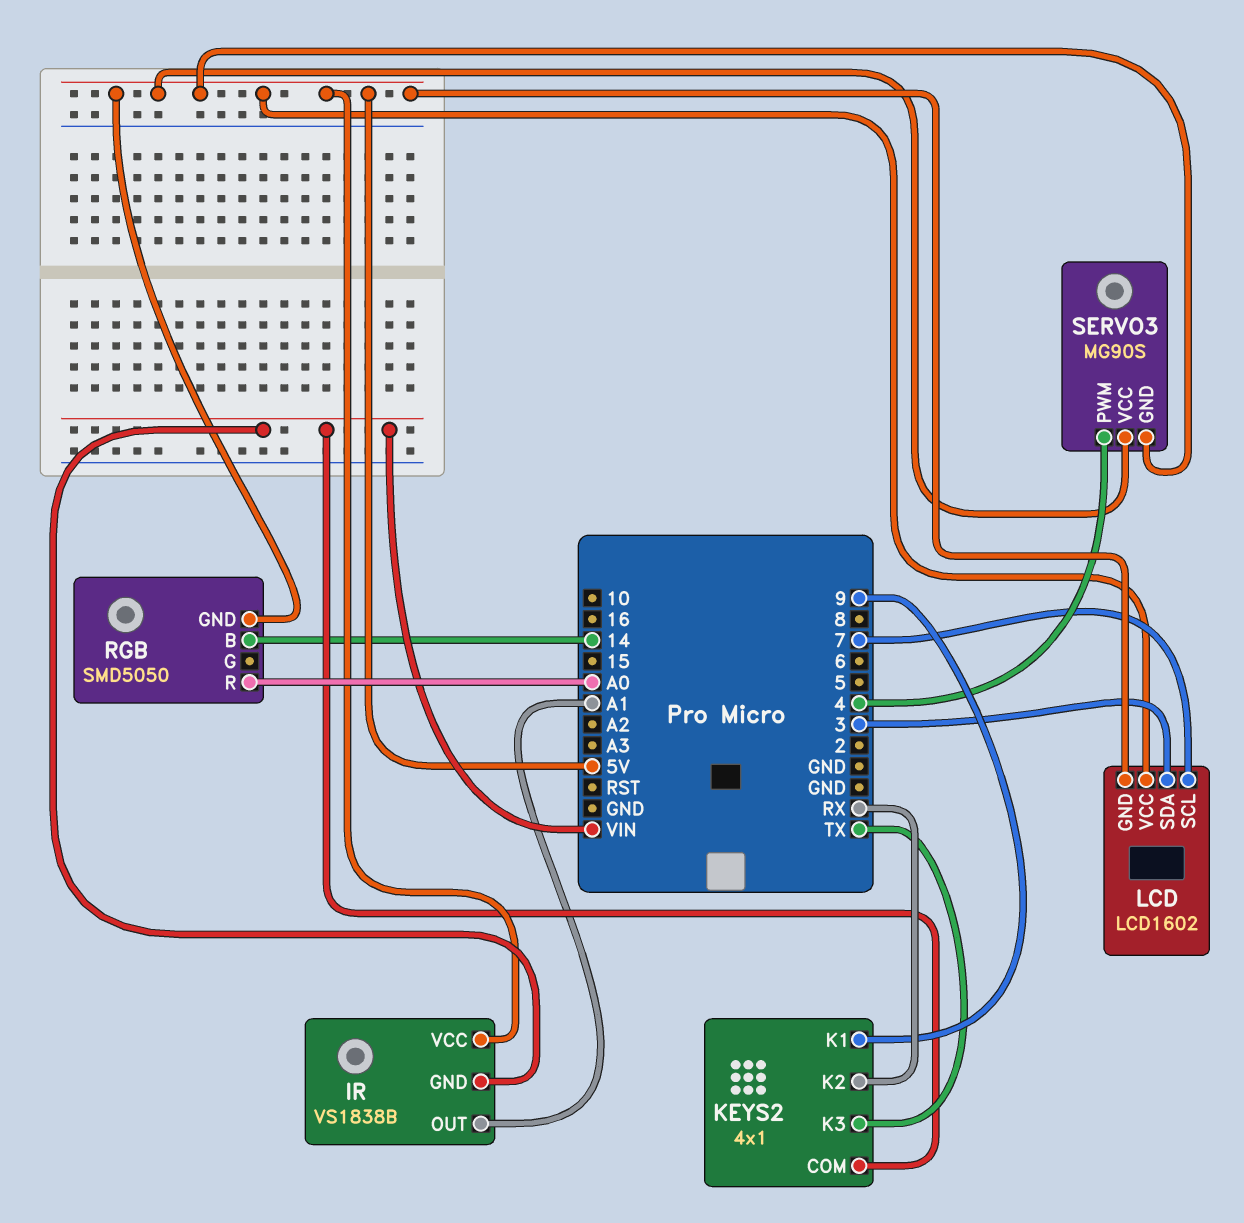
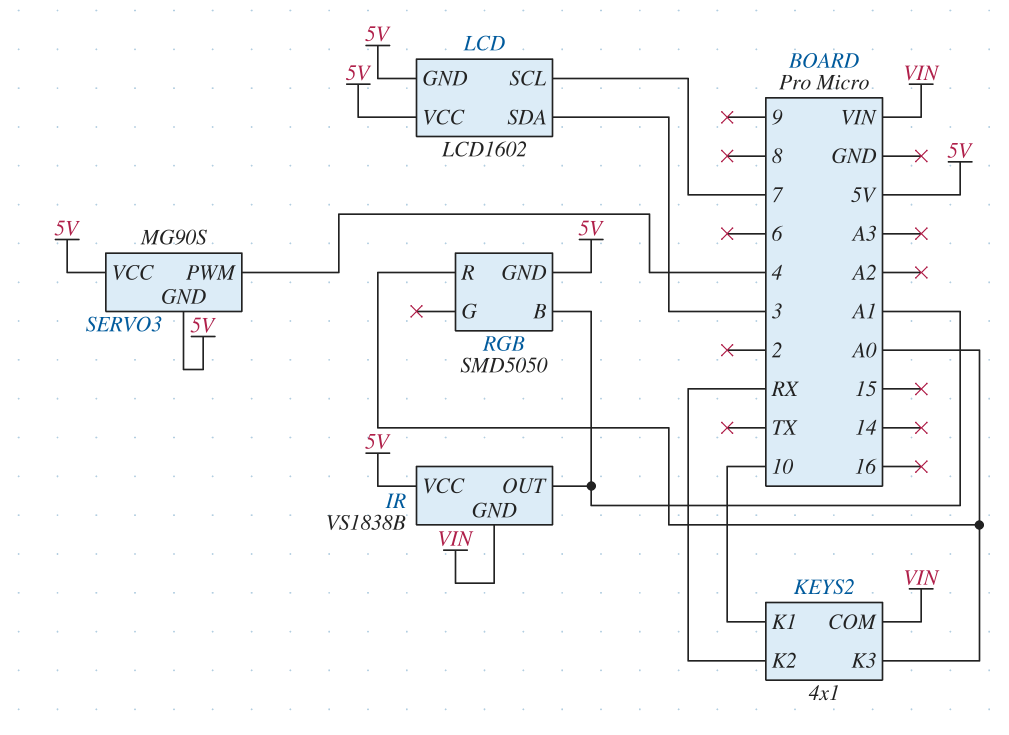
KEYS2 pin K1: 9 -> 10
KEYS2 pin K3: TX -> A0
RGB pin B: 14 -> A1

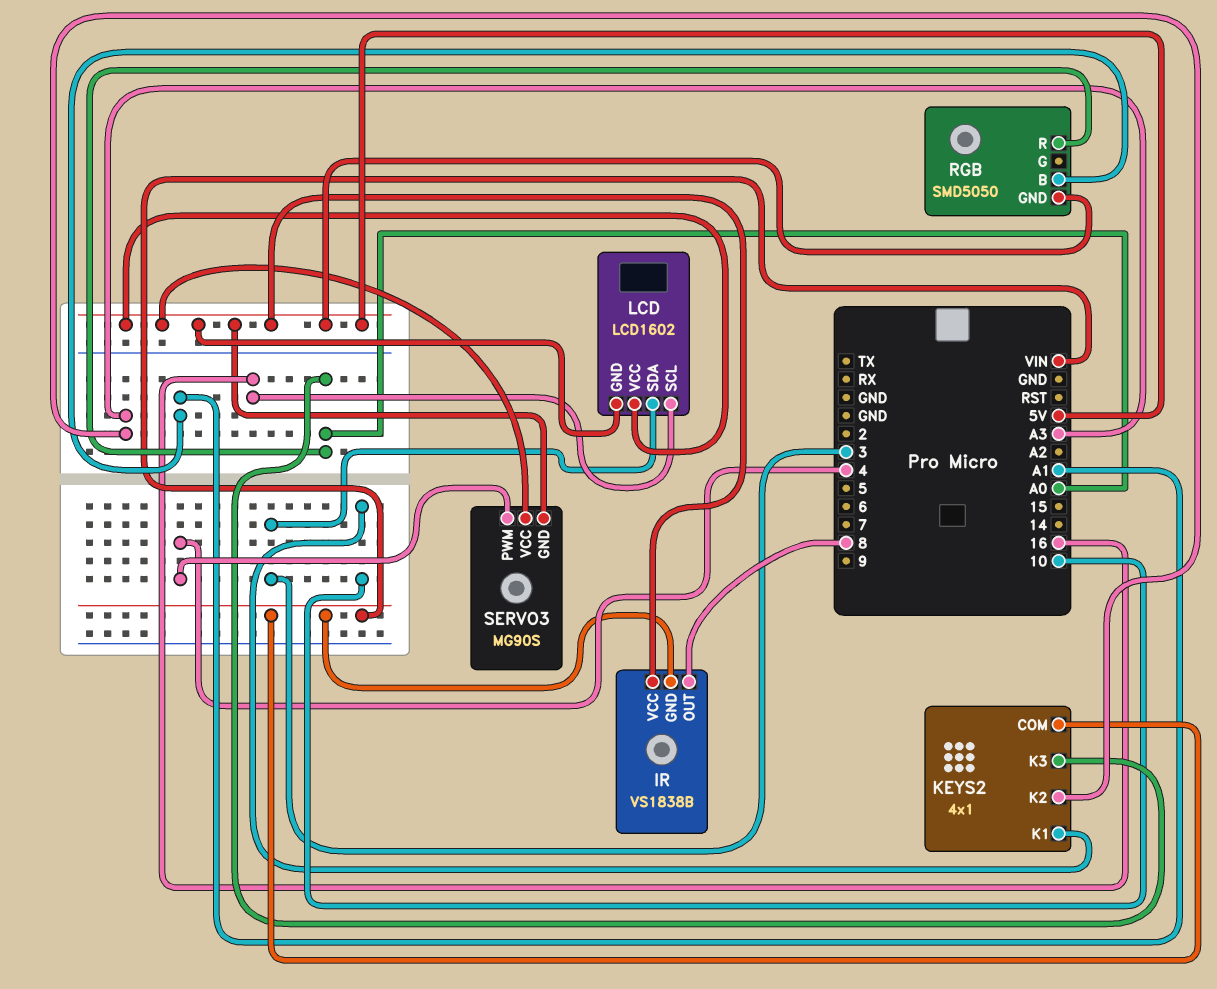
IR pin OUT: A1 -> 8
KEYS2 pin K2: RX -> A3
LCD pin SCL: 7 -> 16

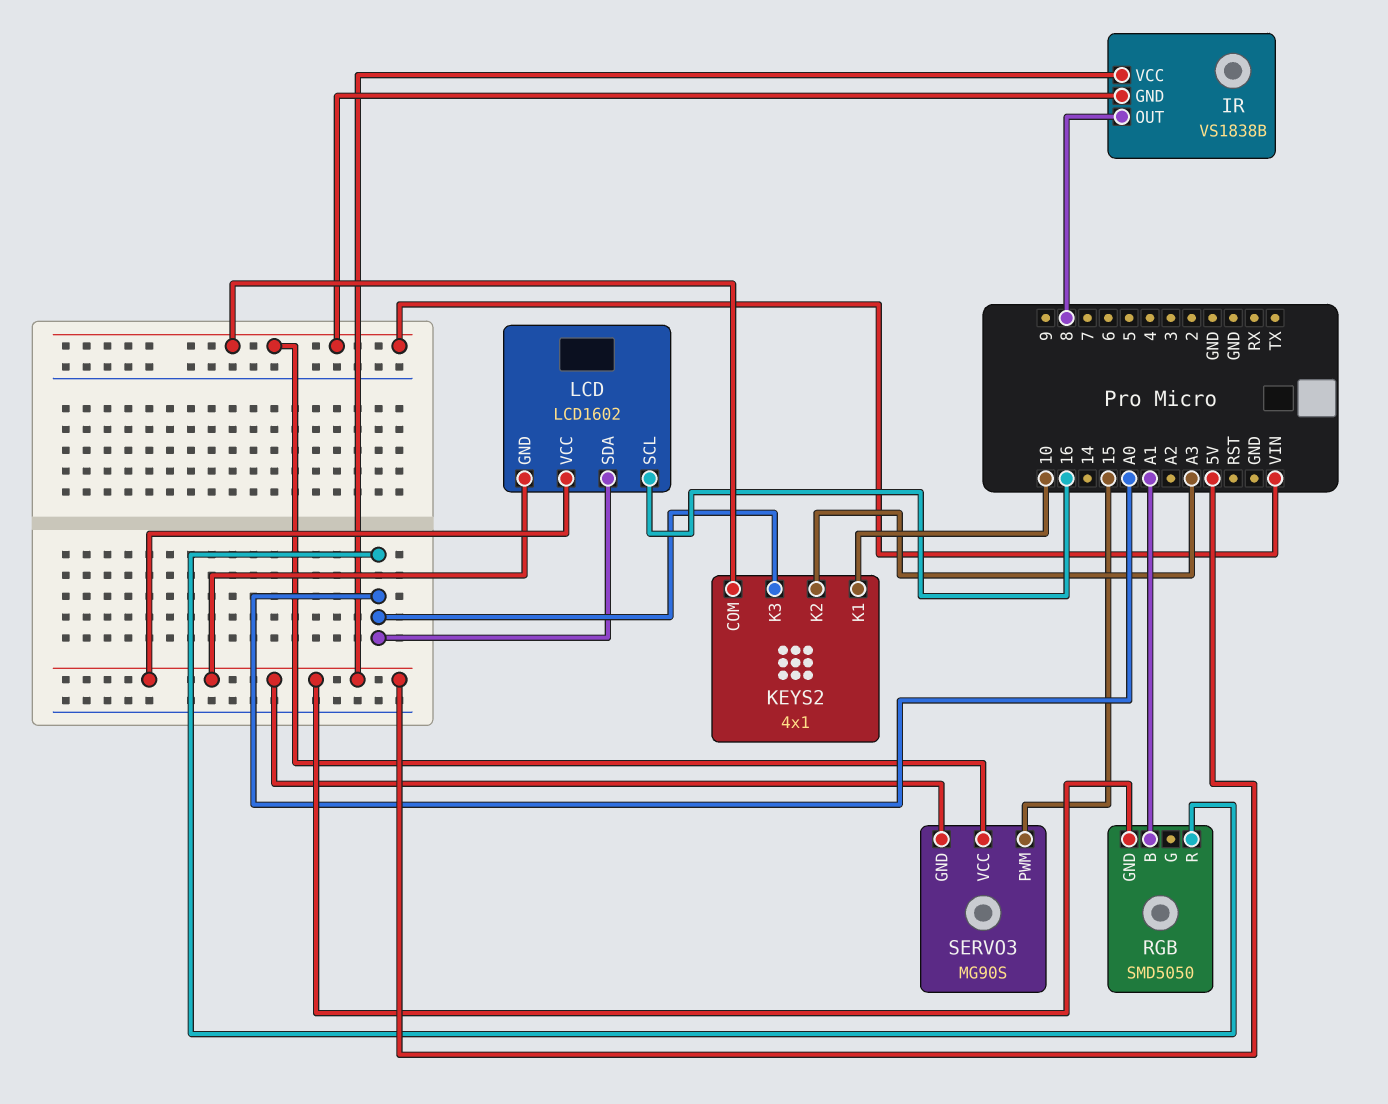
LCD pin SDA: 3 -> A0
SERVO3 pin PWM: 4 -> 15
SERVO3 pin VCC: 5V -> VIN

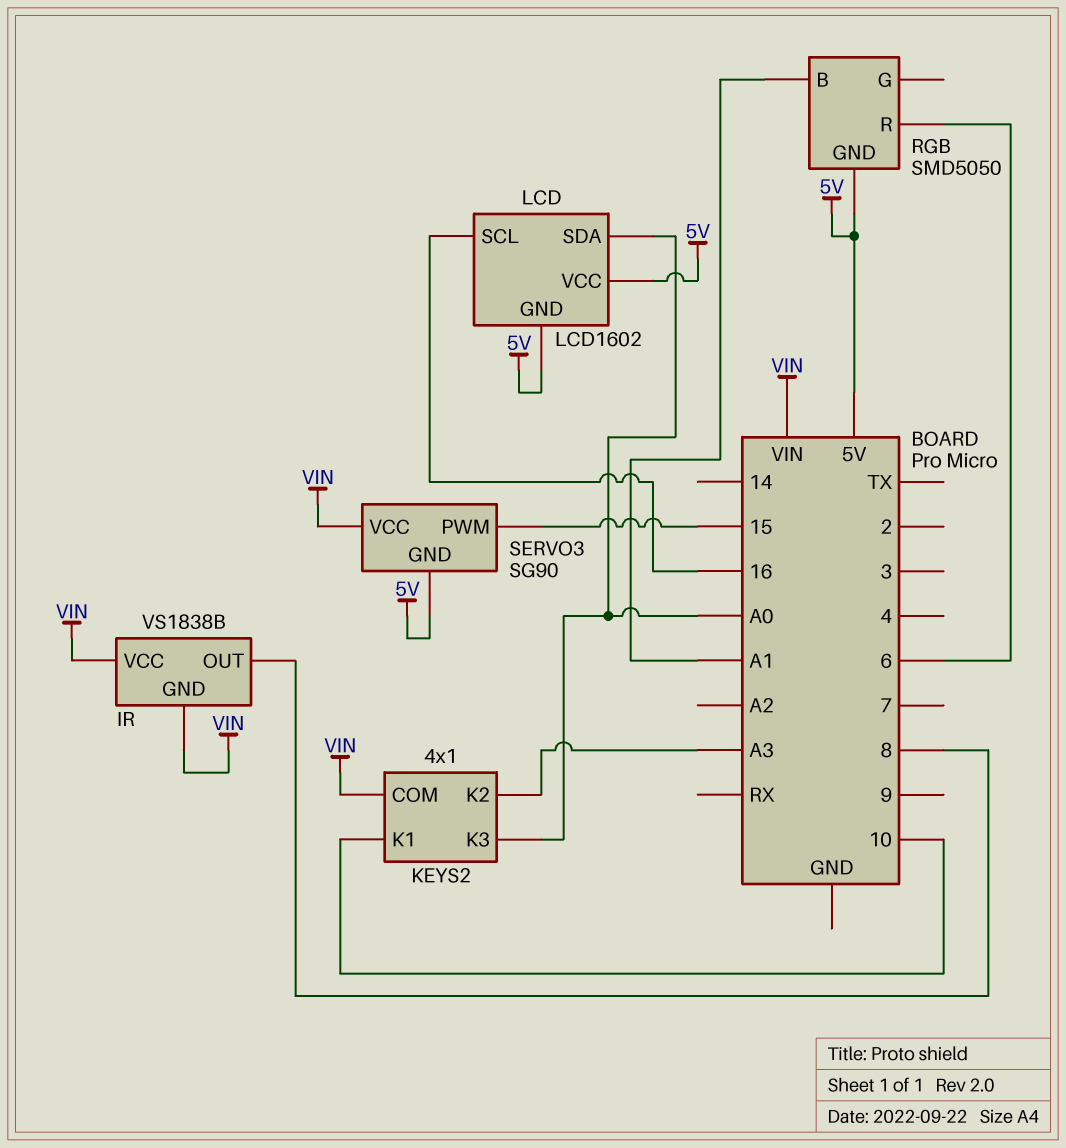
IR pin VCC: 5V -> VIN
RGB pin R: A0 -> 6
SERVO3: MG90S -> SG90

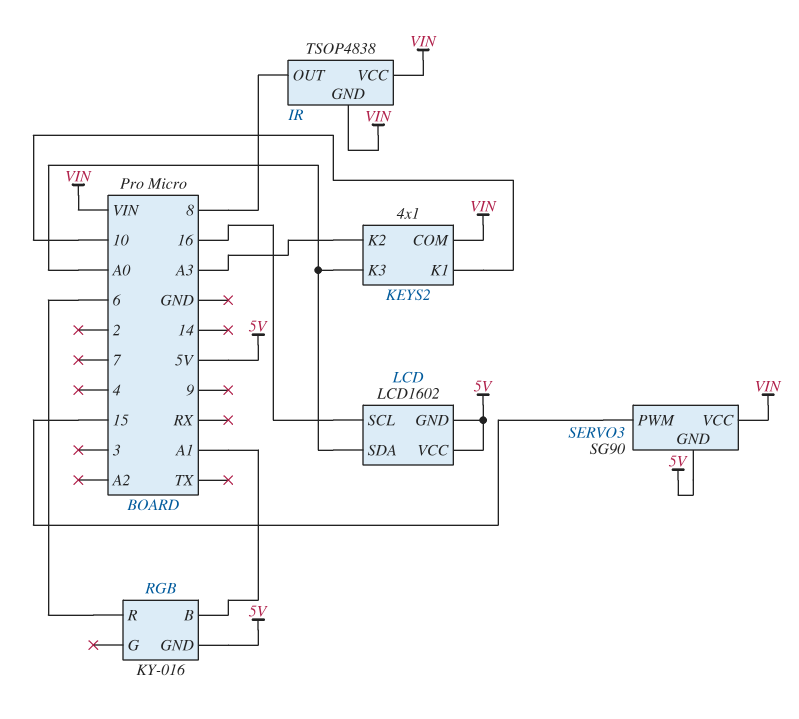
IR: VS1838B -> TSOP4838
RGB: SMD5050 -> KY-016

